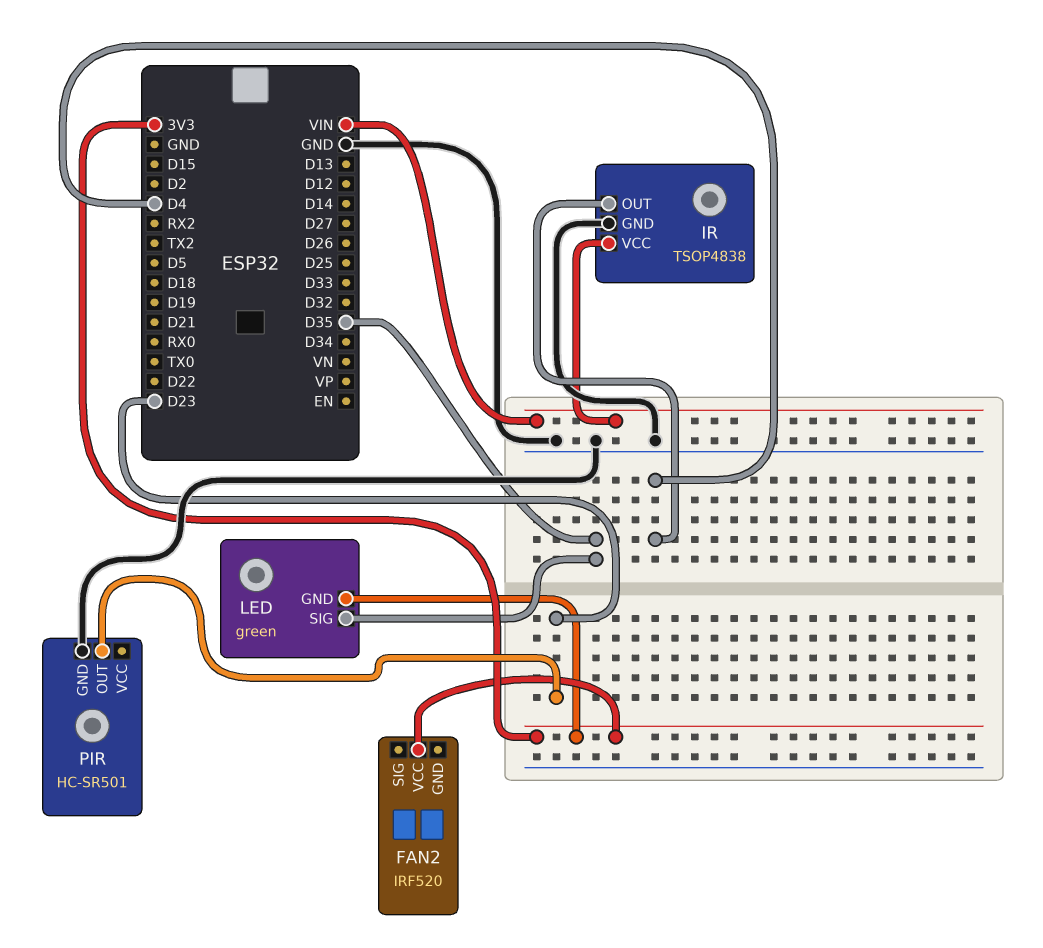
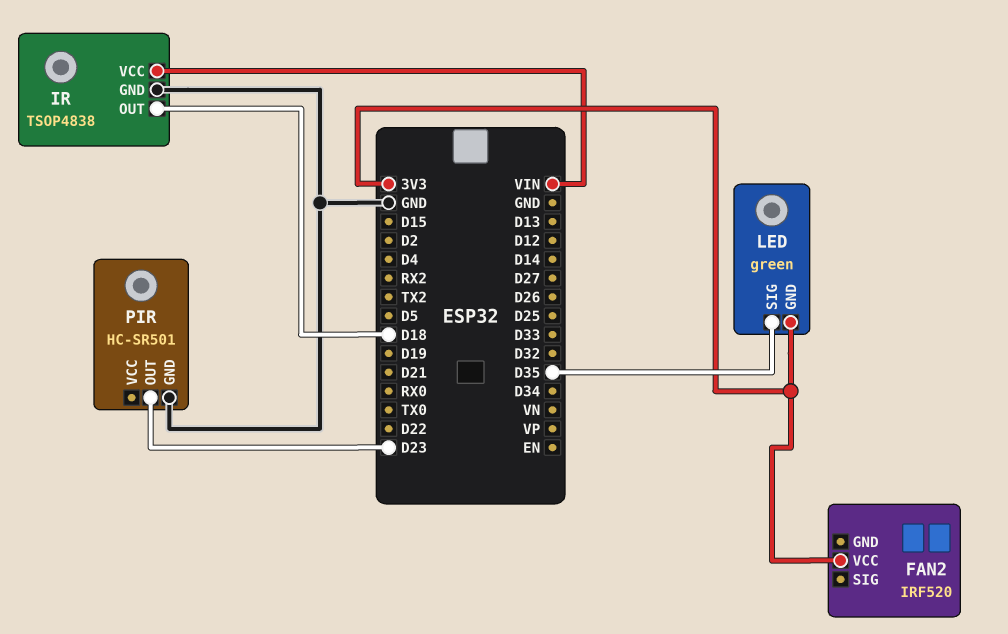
IR pin OUT: D4 -> D18

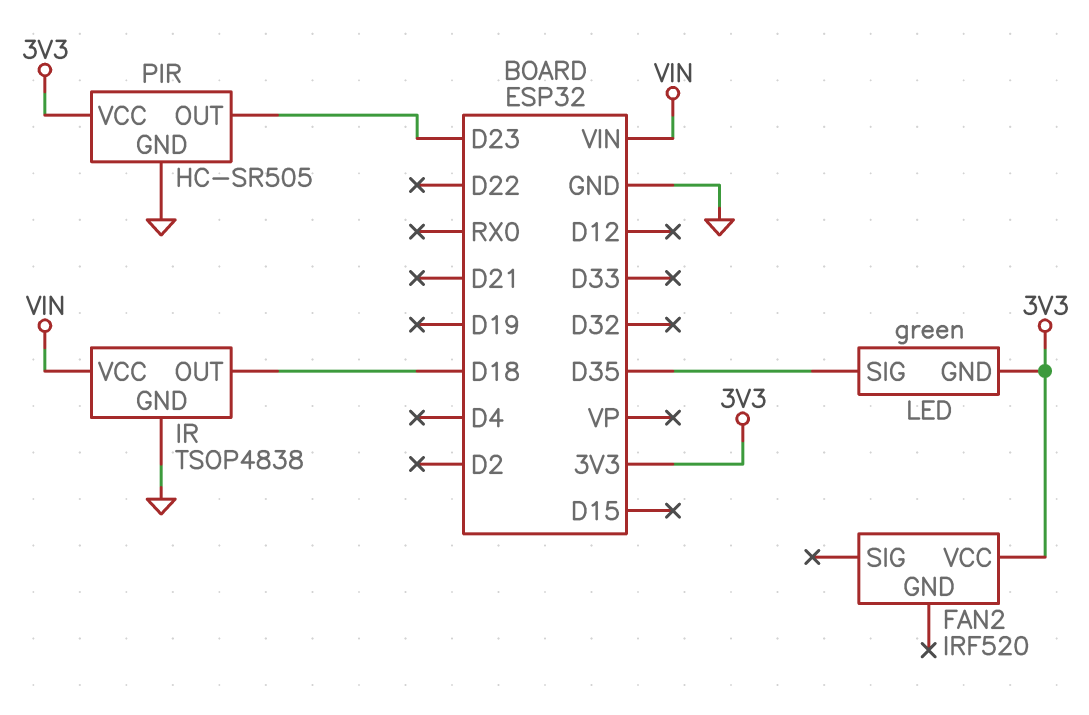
PIR: HC-SR501 -> HC-SR505
PIR pin VCC: none -> 3V3

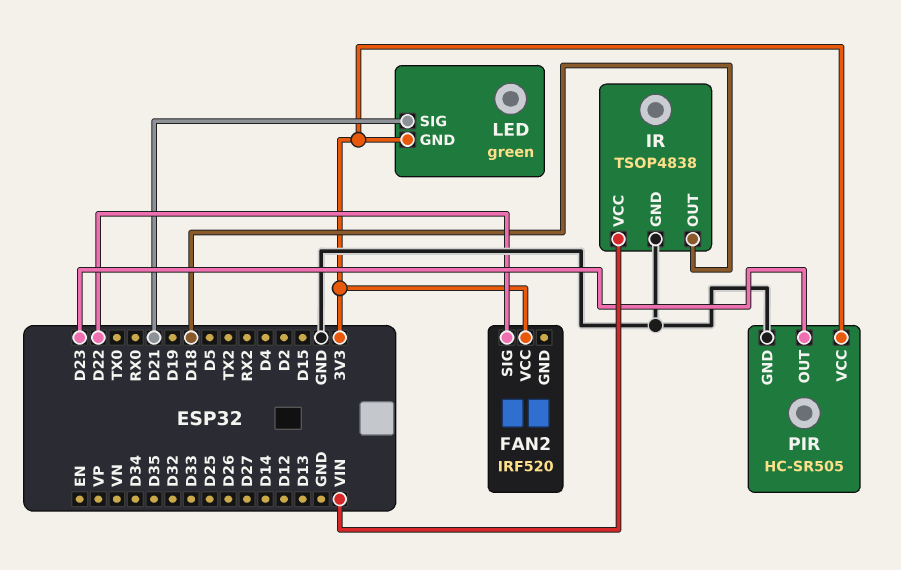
FAN2 pin SIG: none -> D22
LED pin SIG: D35 -> D21

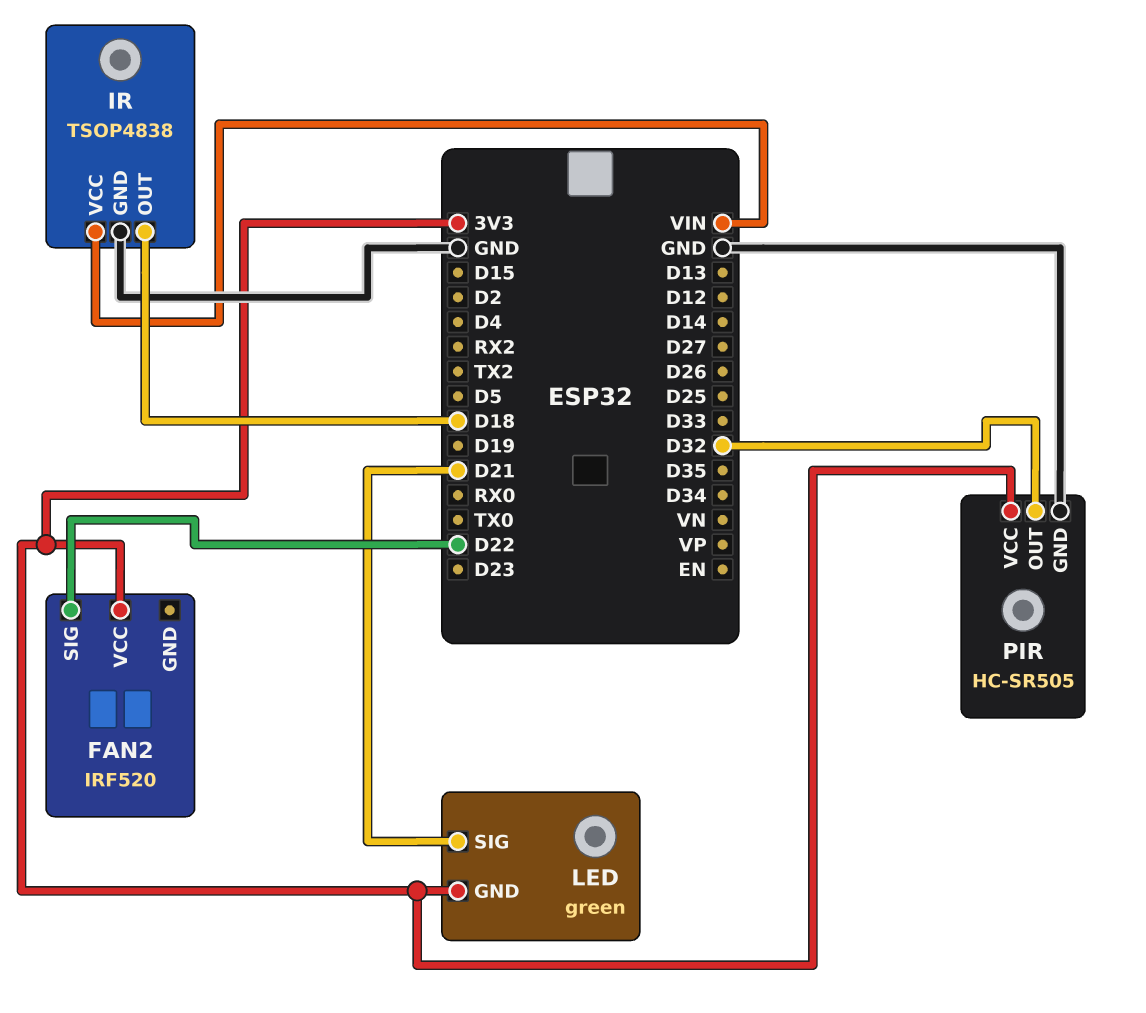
PIR pin OUT: D23 -> D32

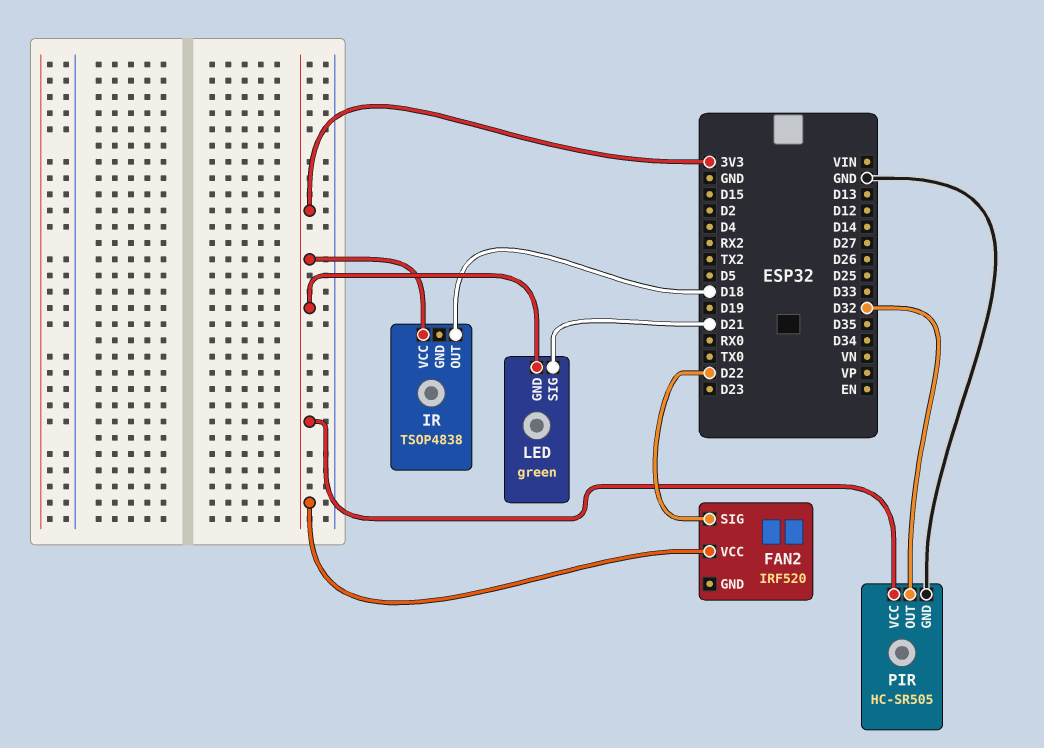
IR pin GND: GND -> none
IR pin VCC: VIN -> 3V3

